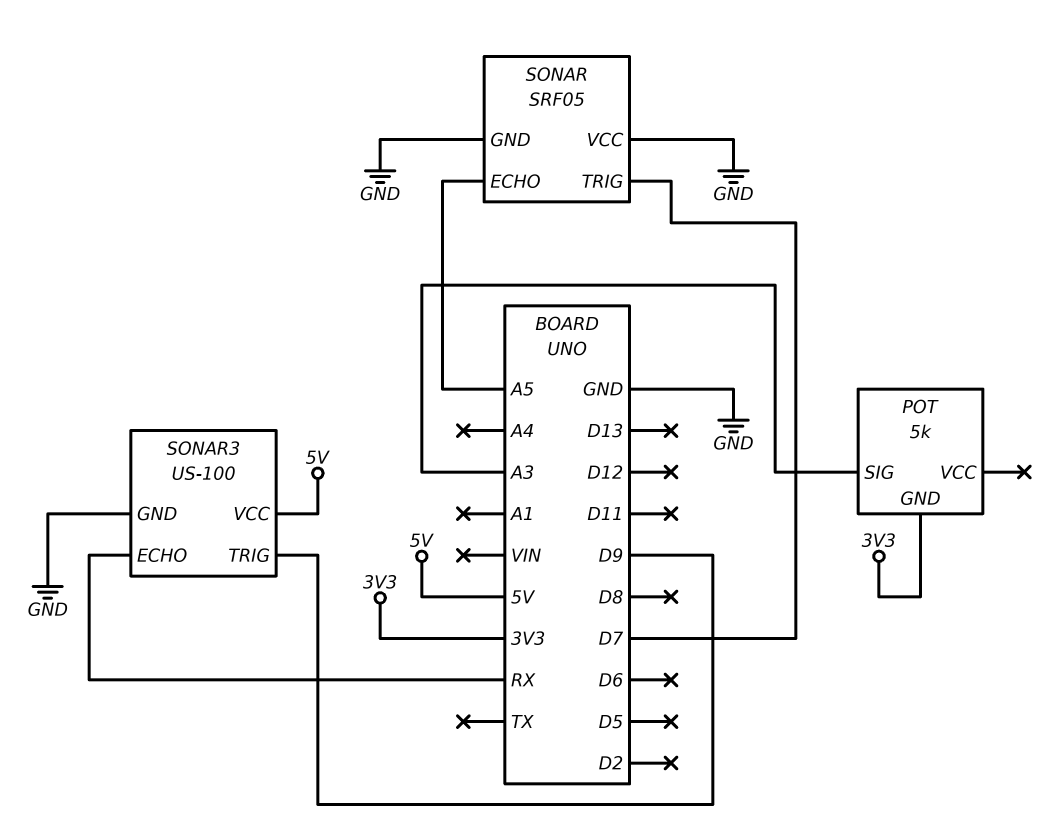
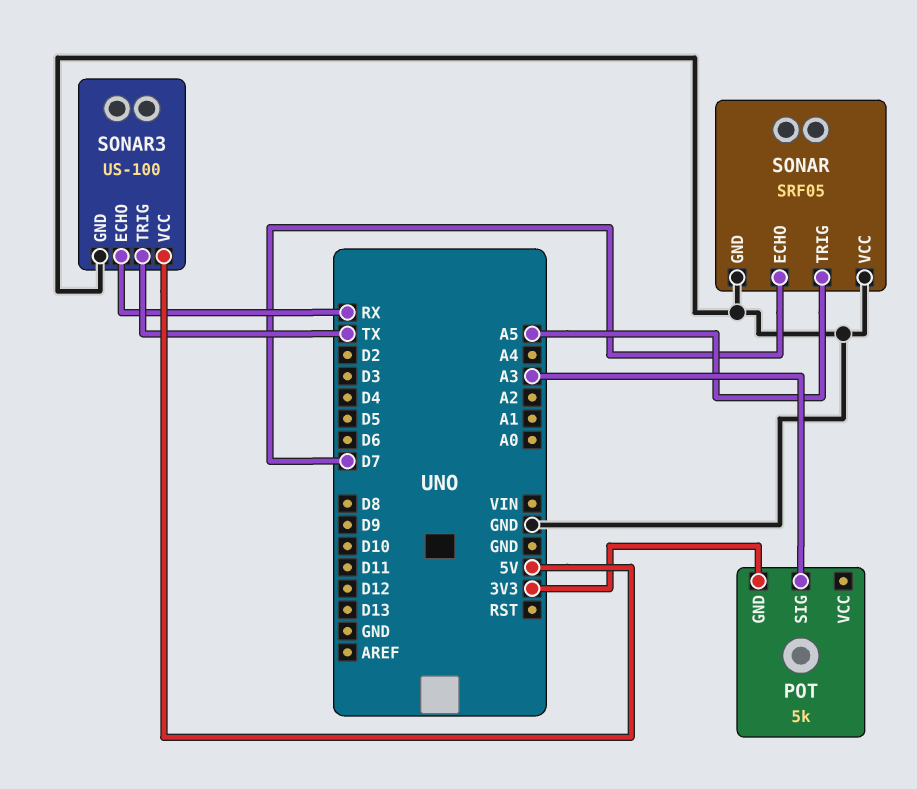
SONAR pin ECHO: A5 -> D7
SONAR pin TRIG: D7 -> A5
SONAR3 pin TRIG: D9 -> TX

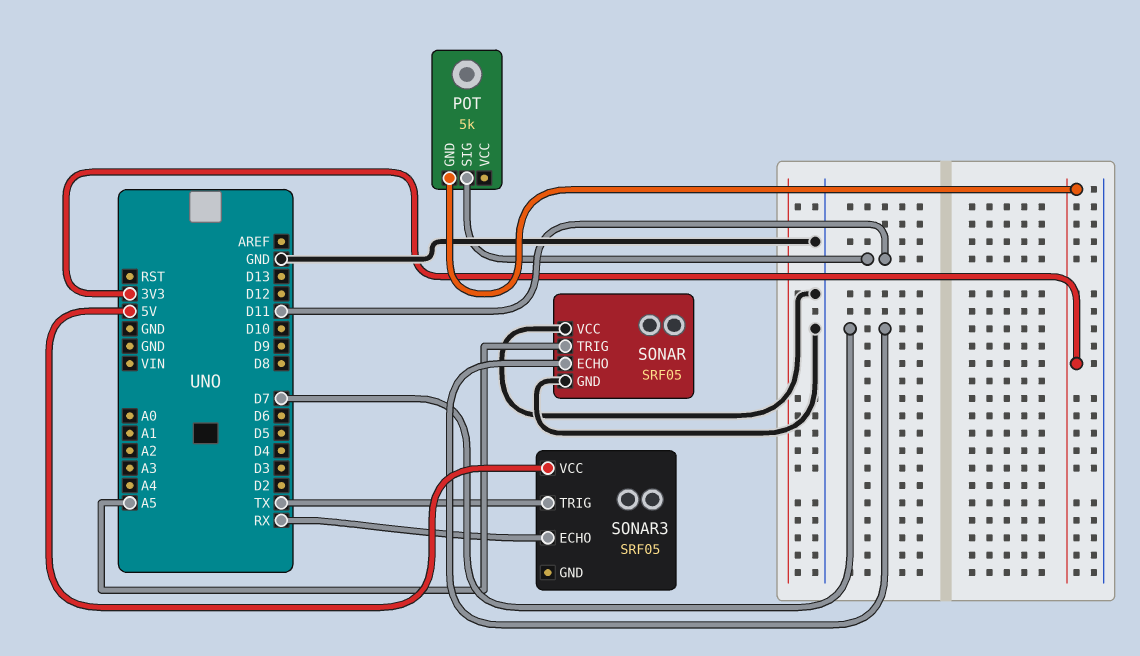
POT pin SIG: A3 -> D11
SONAR3: US-100 -> SRF05
SONAR3 pin GND: GND -> none

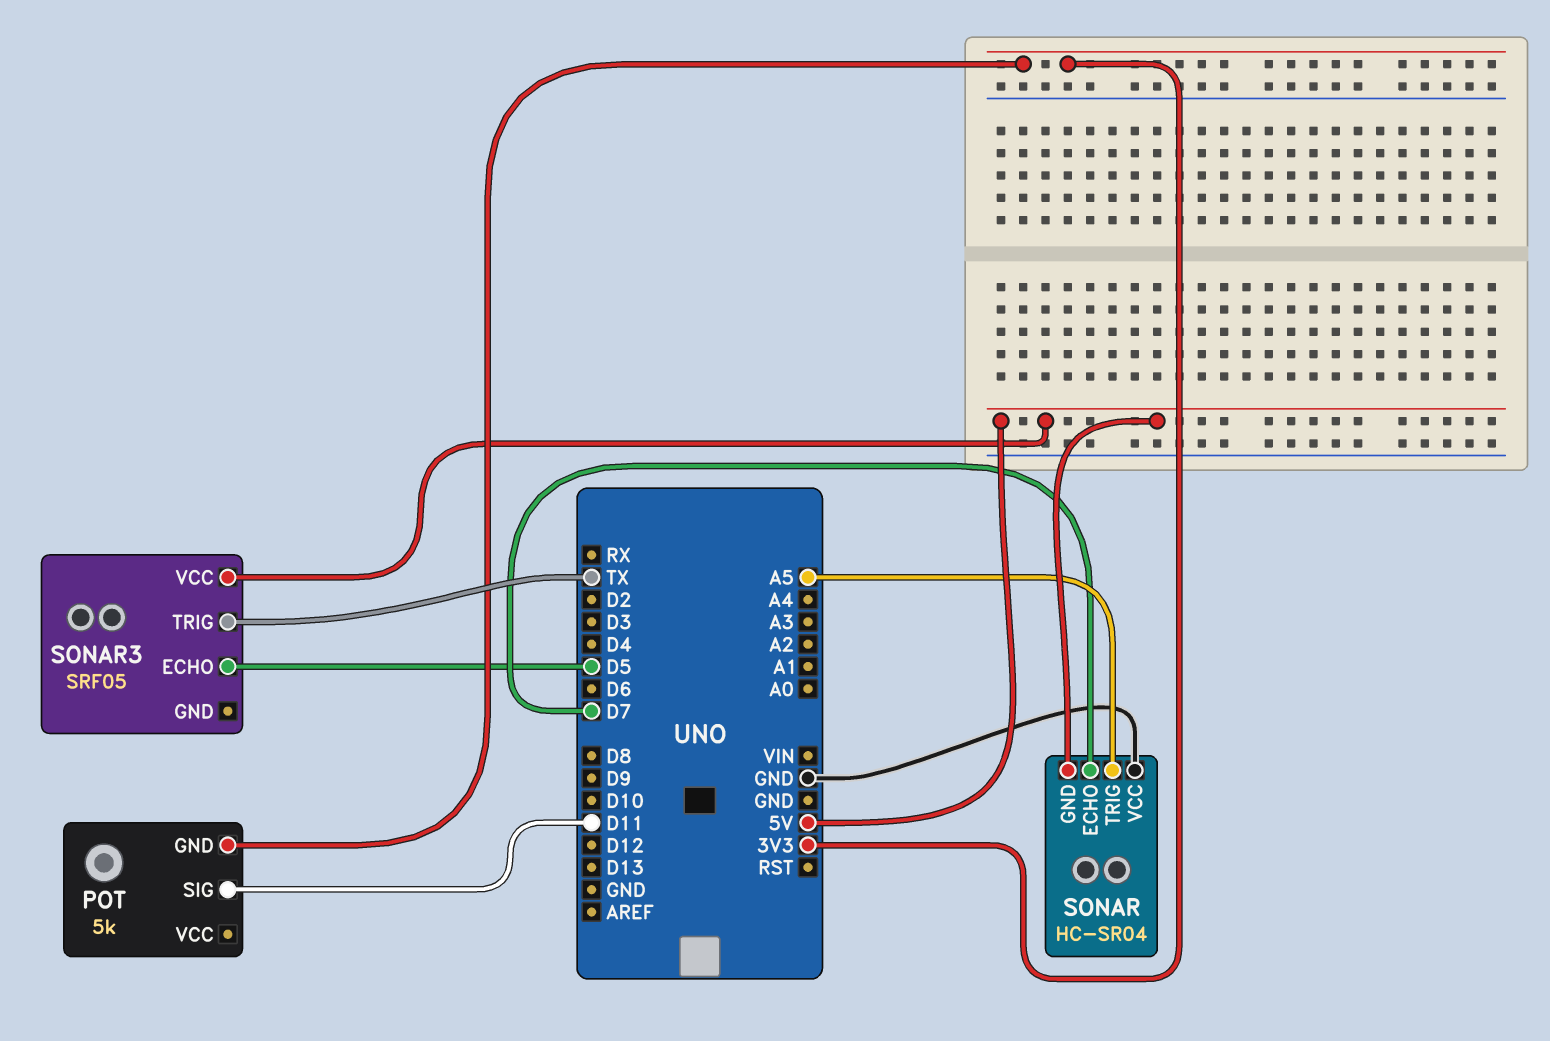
SONAR: SRF05 -> HC-SR04
SONAR pin GND: GND -> 5V
SONAR3 pin ECHO: RX -> D5

